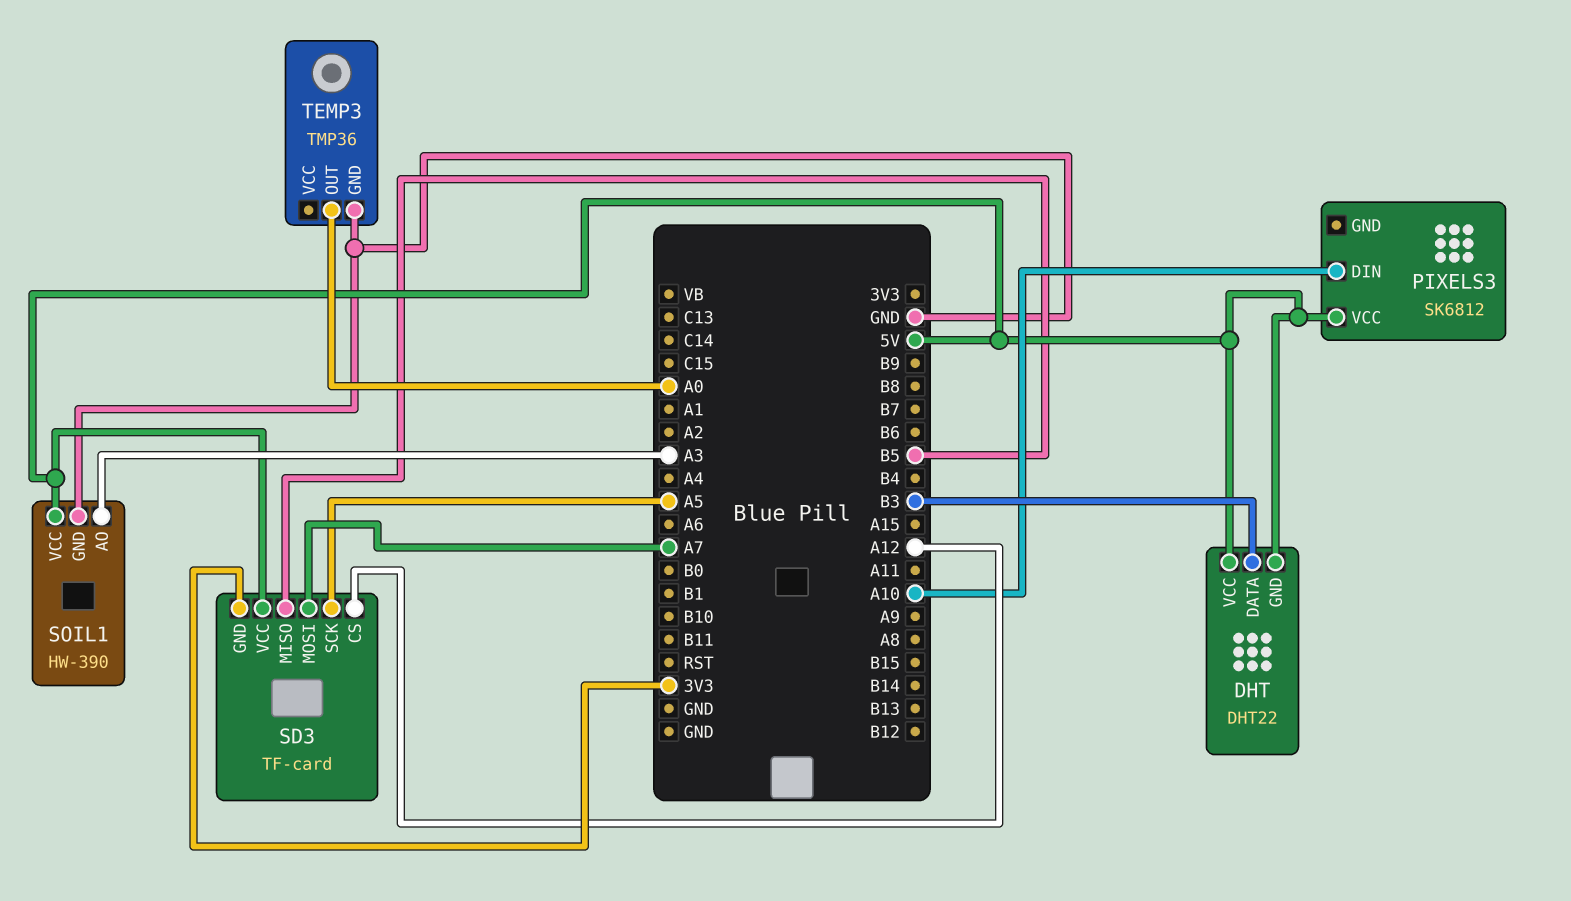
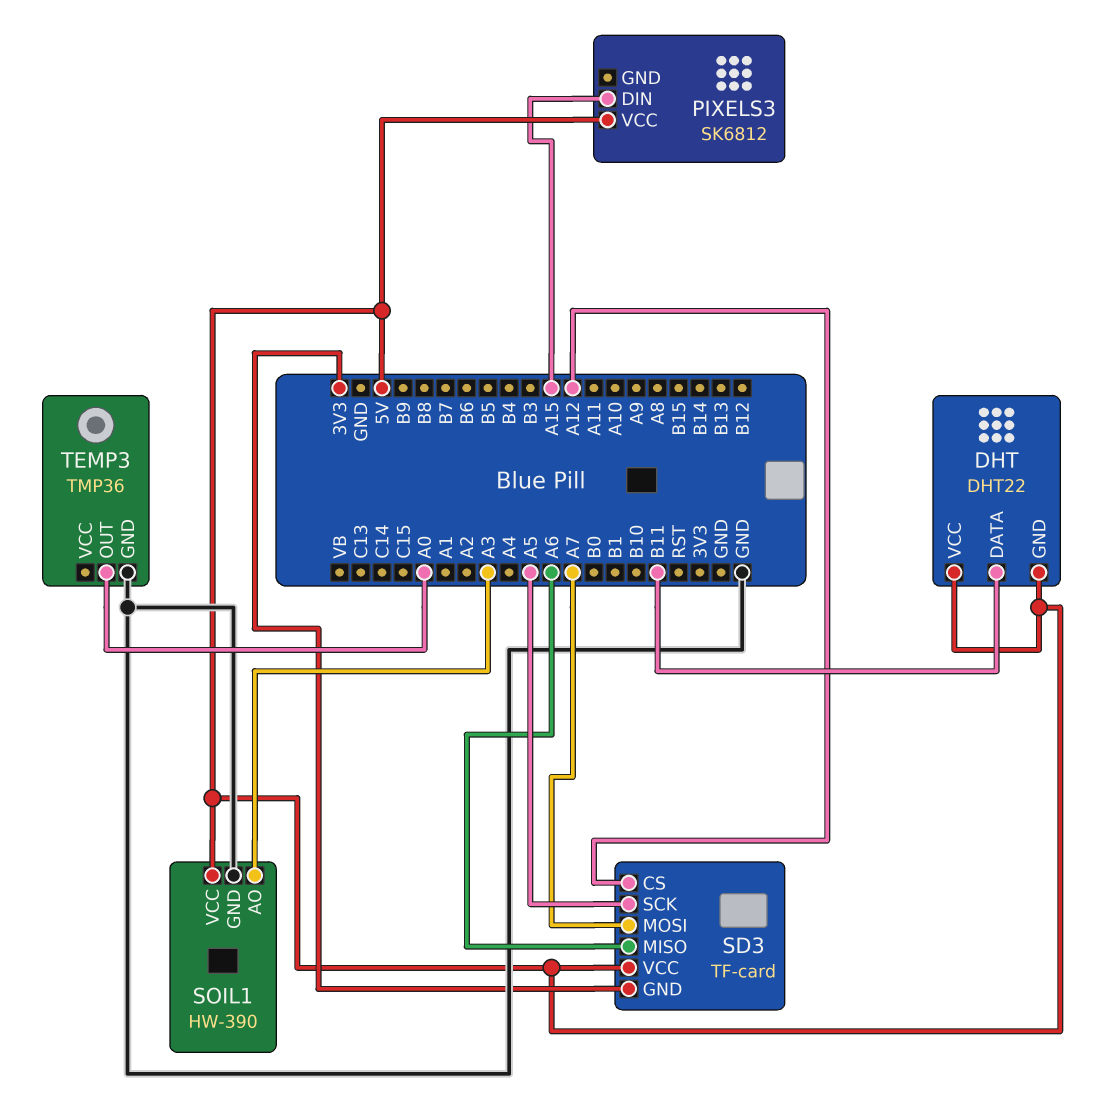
DHT pin DATA: B3 -> B11
PIXELS3 pin DIN: A10 -> A15
SD3 pin MISO: B5 -> A6

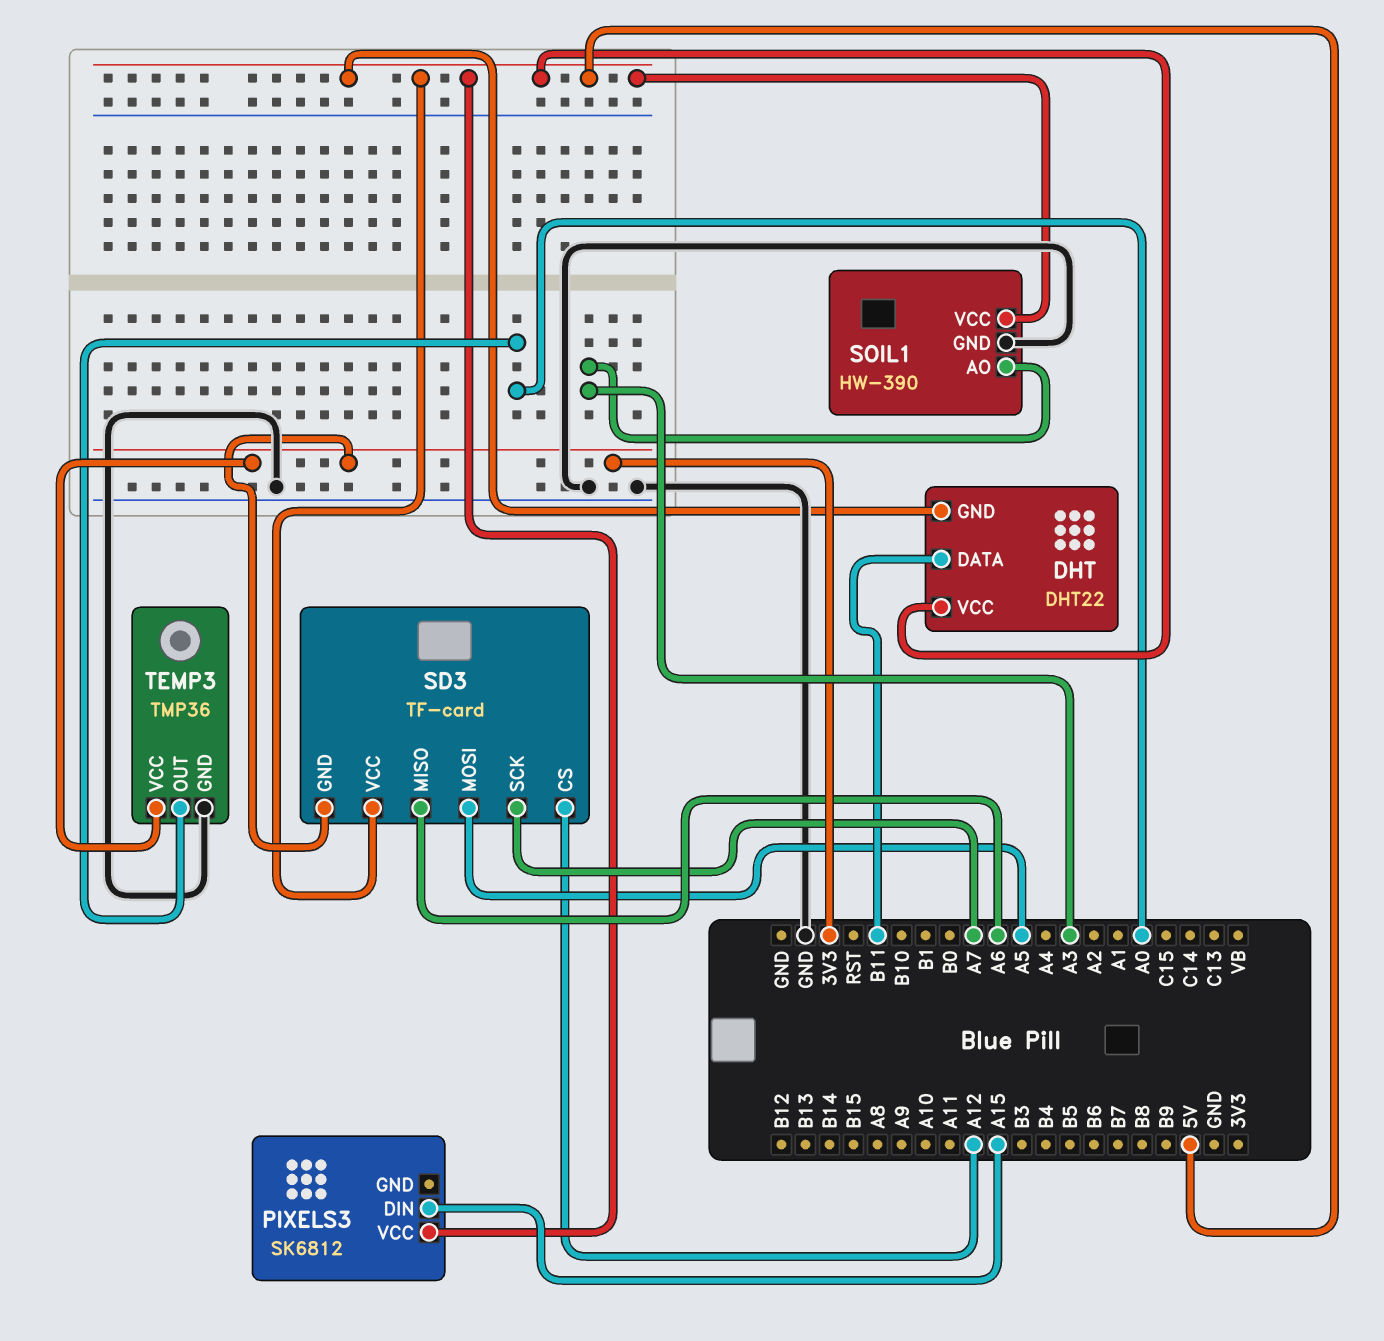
SD3 pin MOSI: A7 -> A5
SD3 pin SCK: A5 -> A7
TEMP3 pin VCC: none -> 3V3

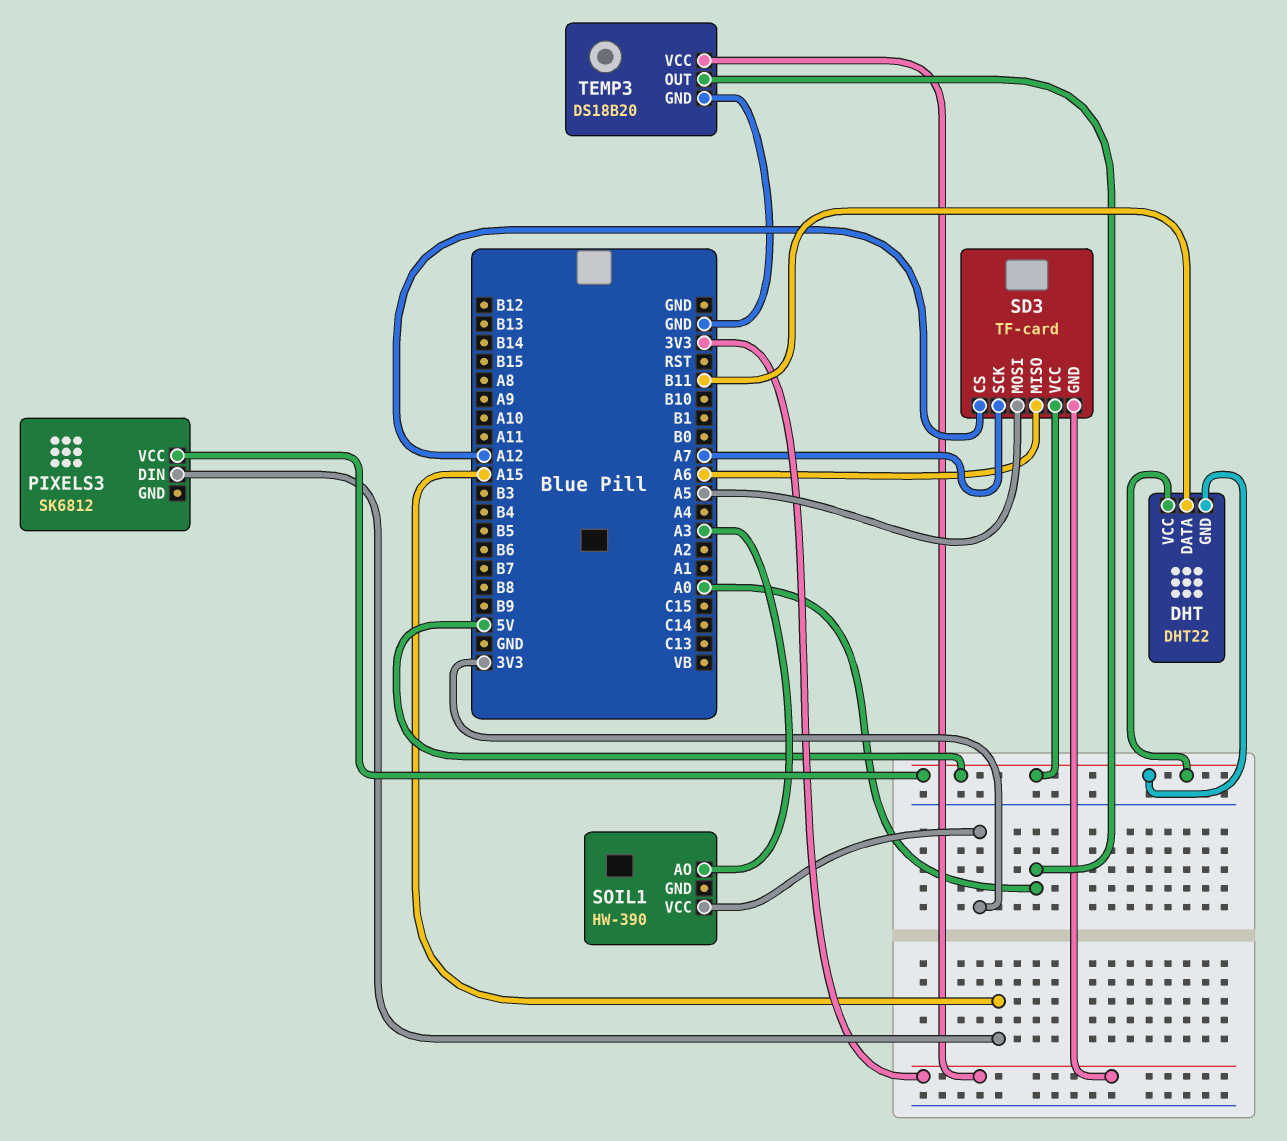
SOIL1 pin GND: GND -> none
SOIL1 pin VCC: 5V -> 3V3
TEMP3: TMP36 -> DS18B20

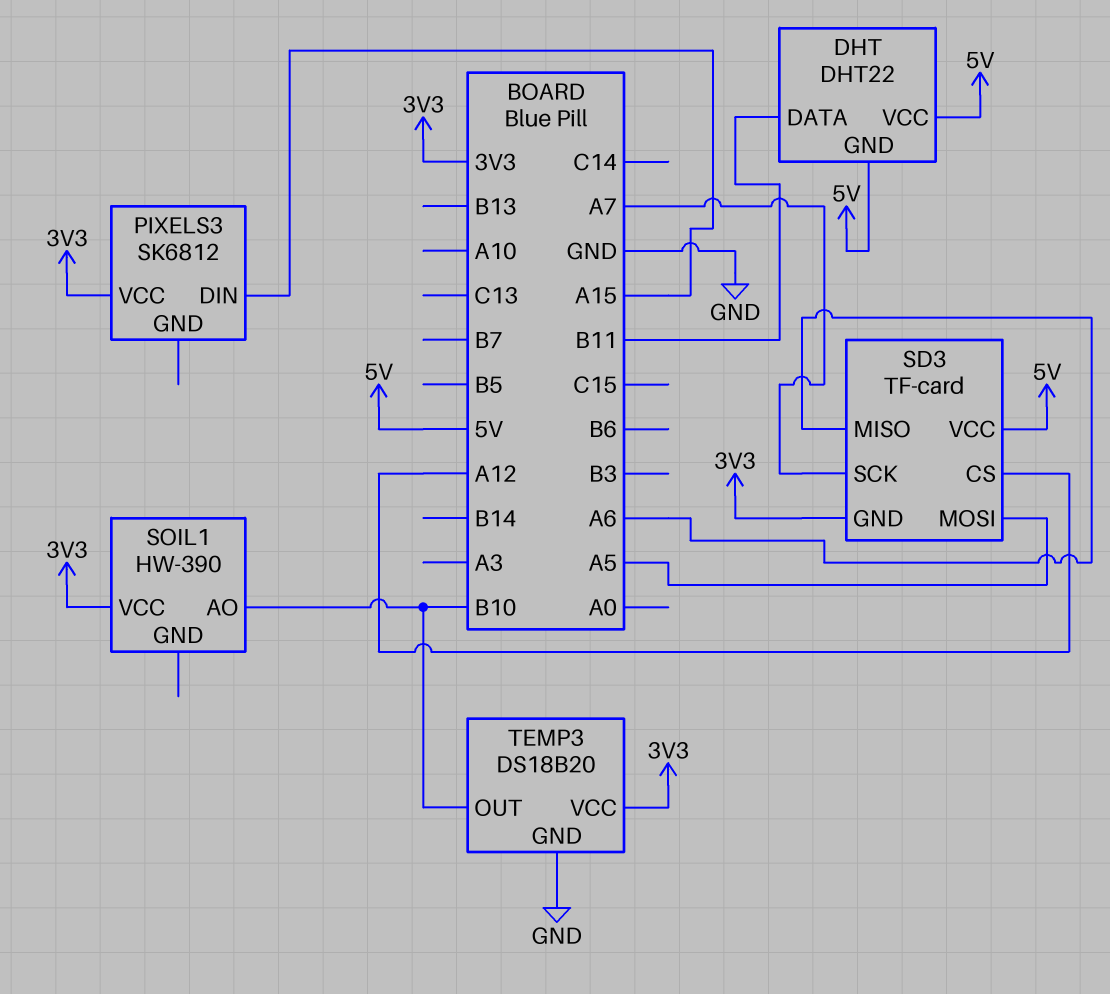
PIXELS3 pin VCC: 5V -> 3V3
SOIL1 pin AO: A3 -> B10
TEMP3 pin OUT: A0 -> B10

